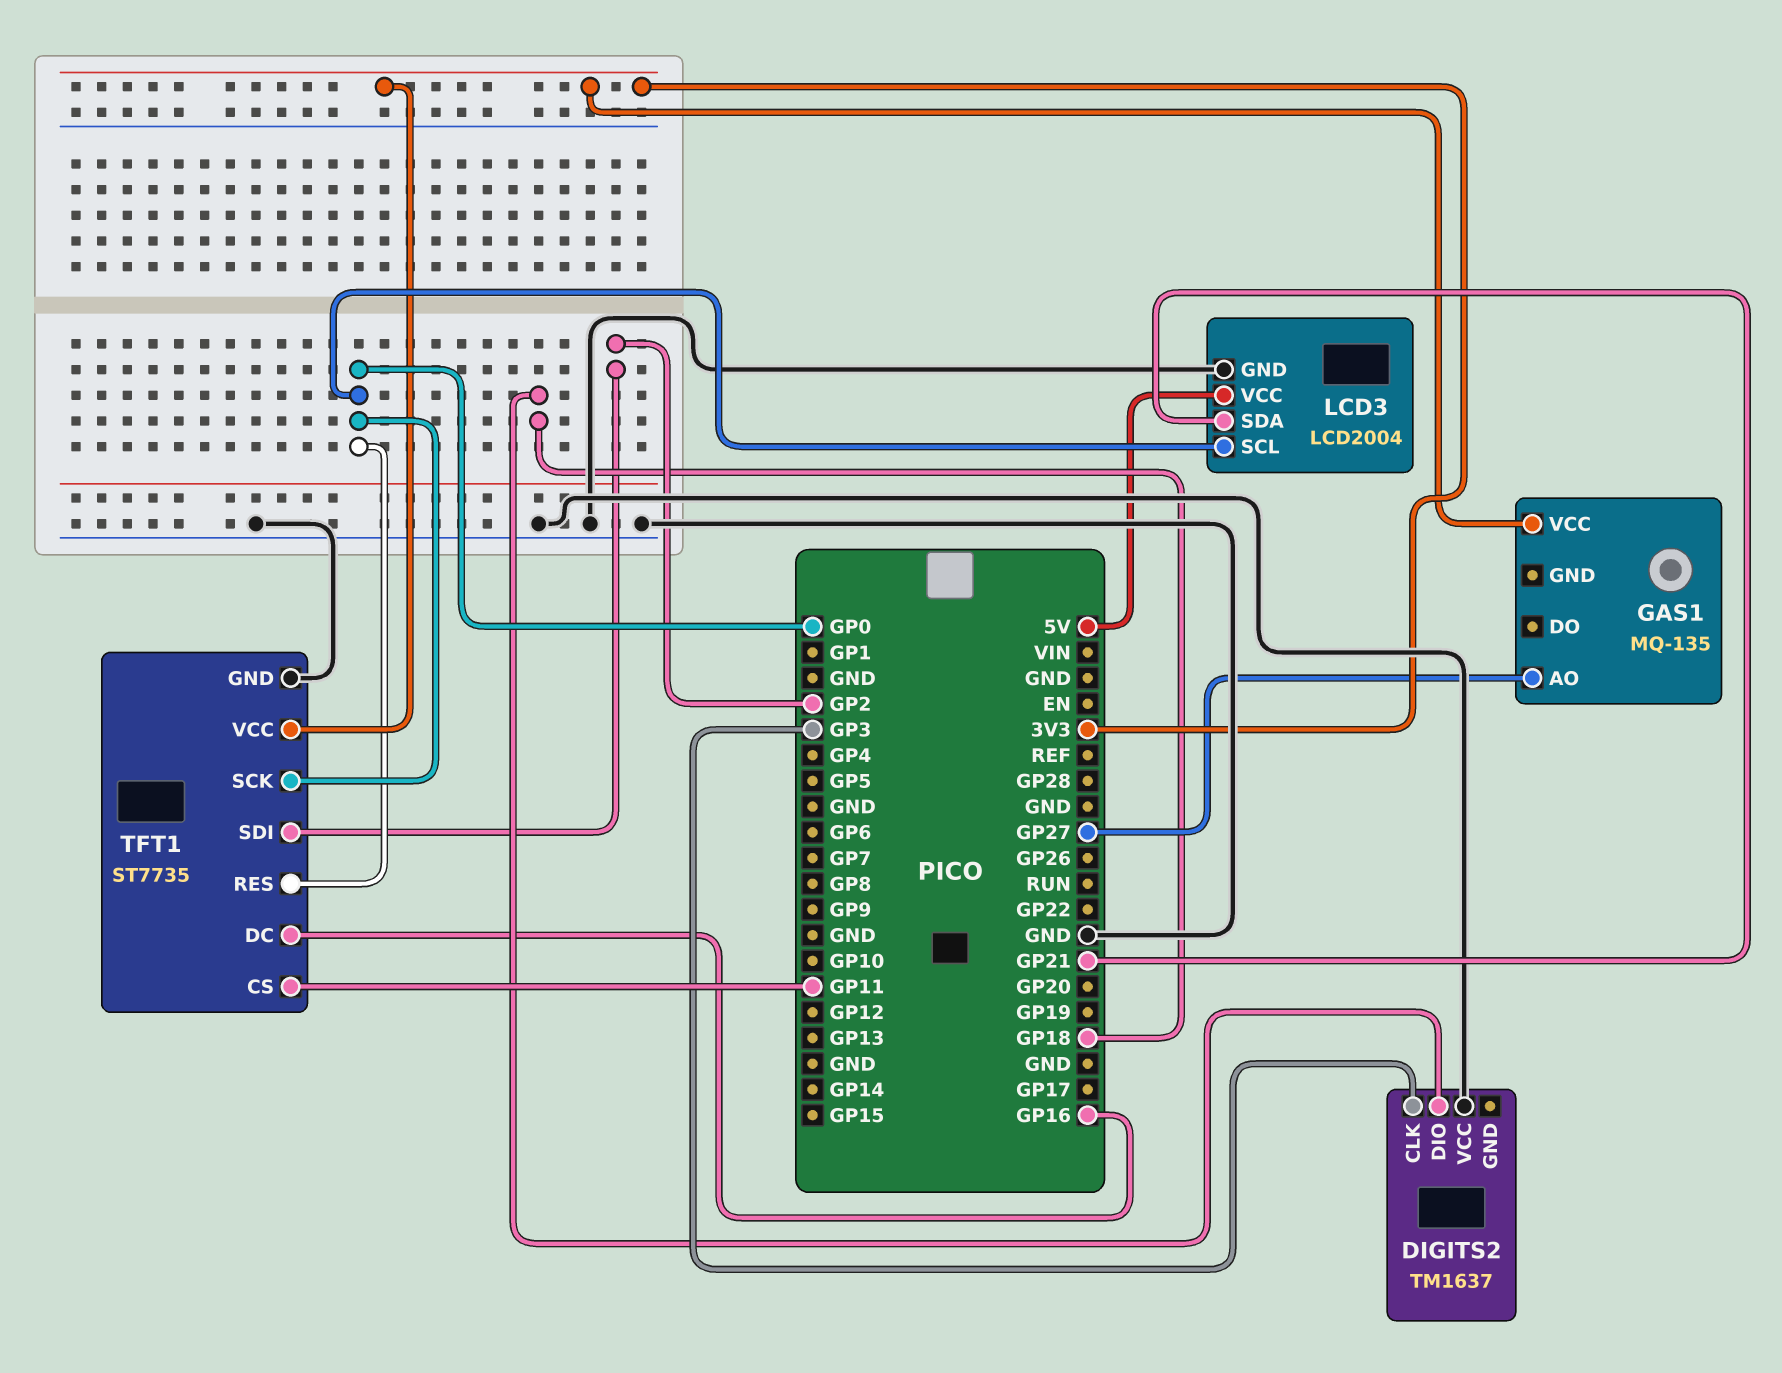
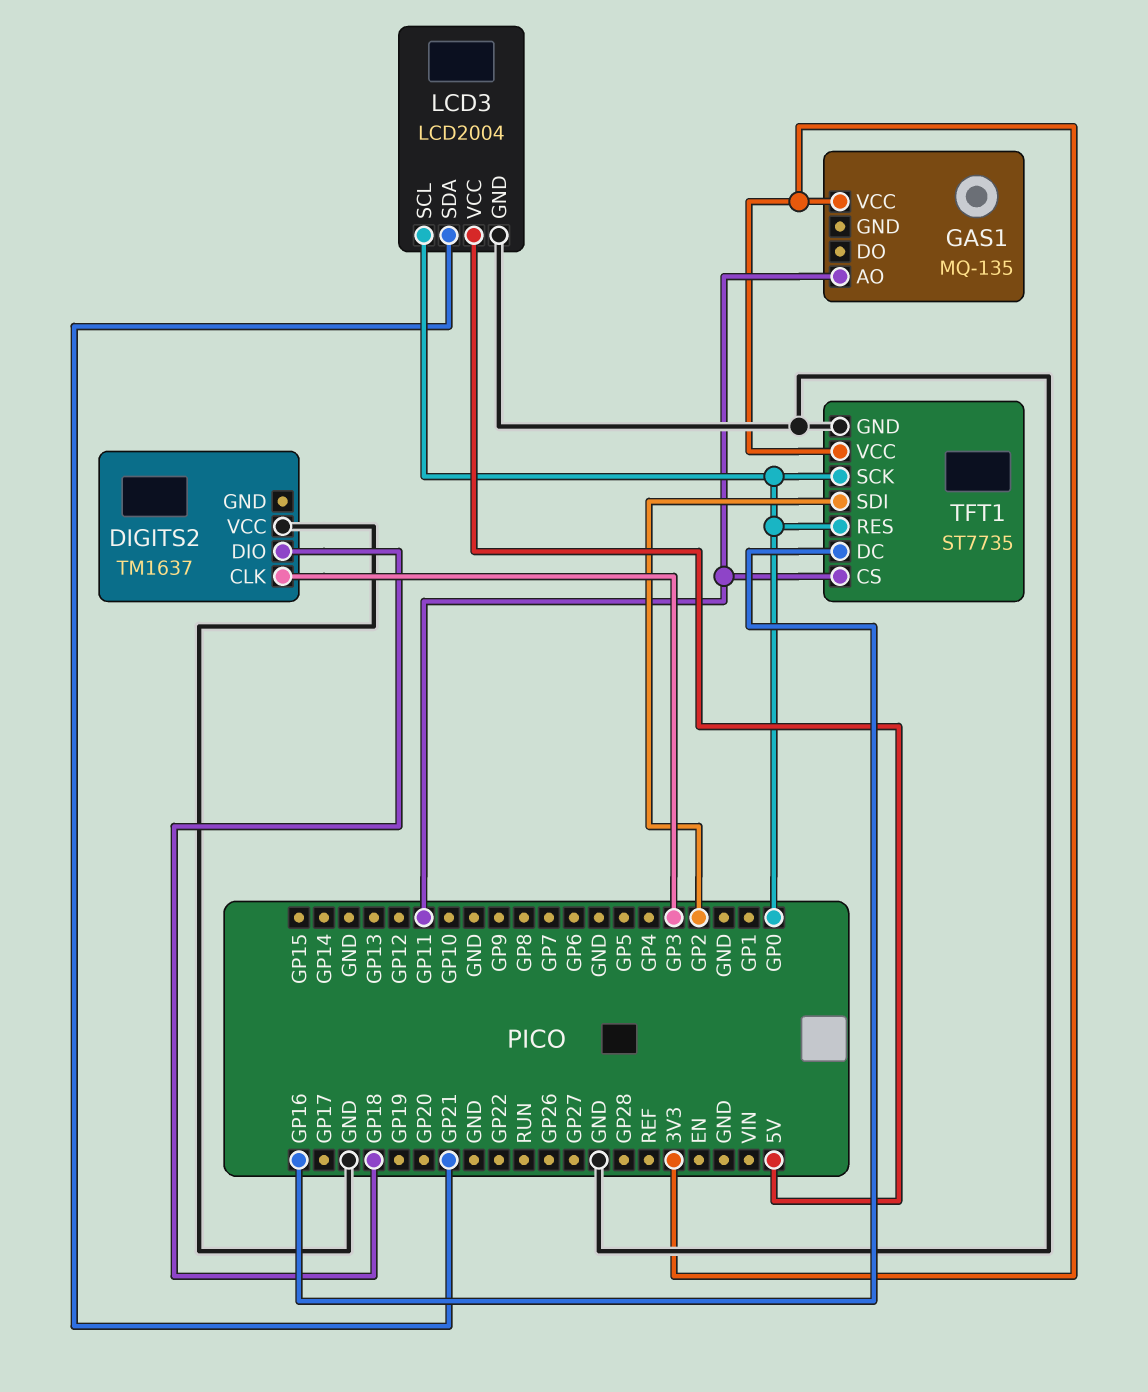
GAS1 pin AO: GP27 -> GP11

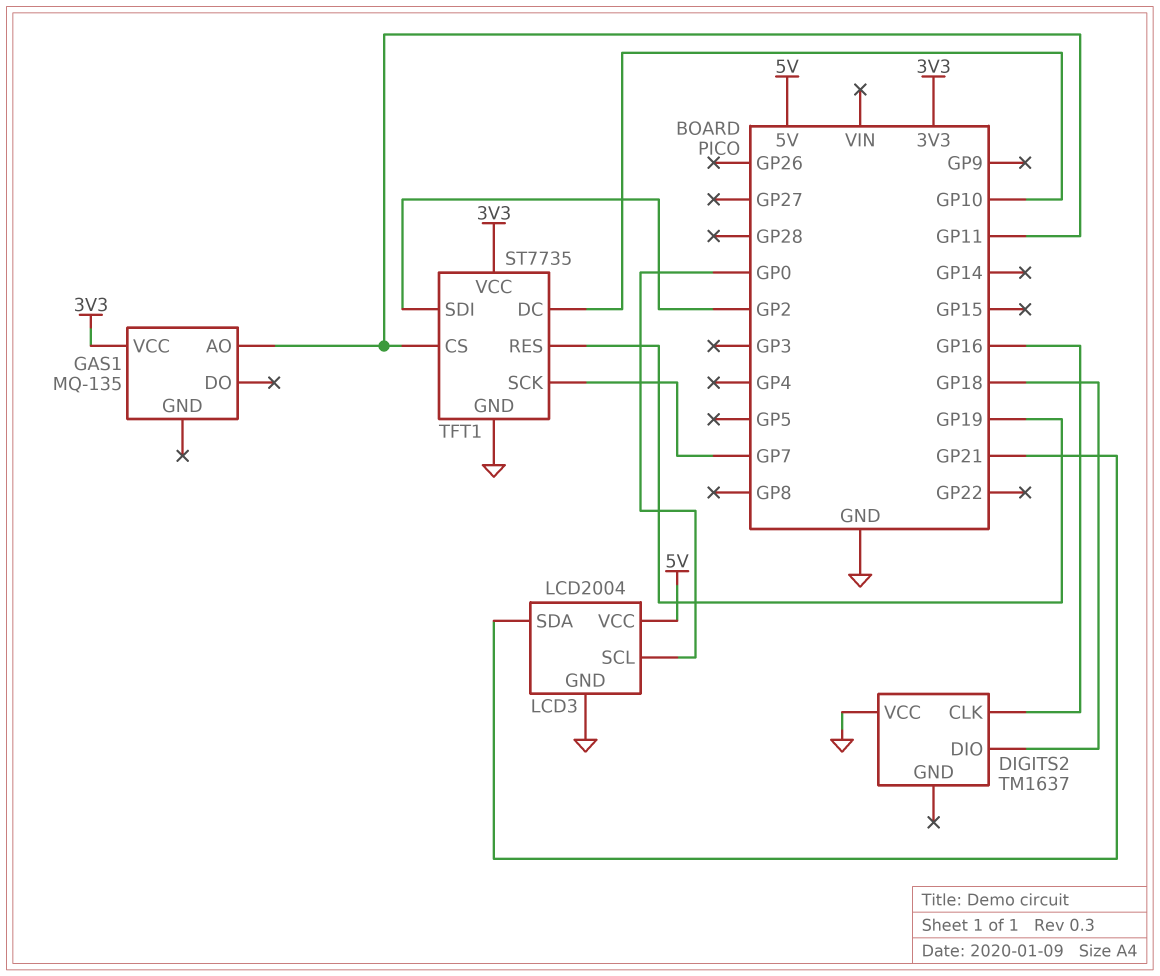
DIGITS2 pin CLK: GP3 -> GP16
TFT1 pin DC: GP16 -> GP10
TFT1 pin RES: GP0 -> GP19
TFT1 pin SCK: GP0 -> GP7

